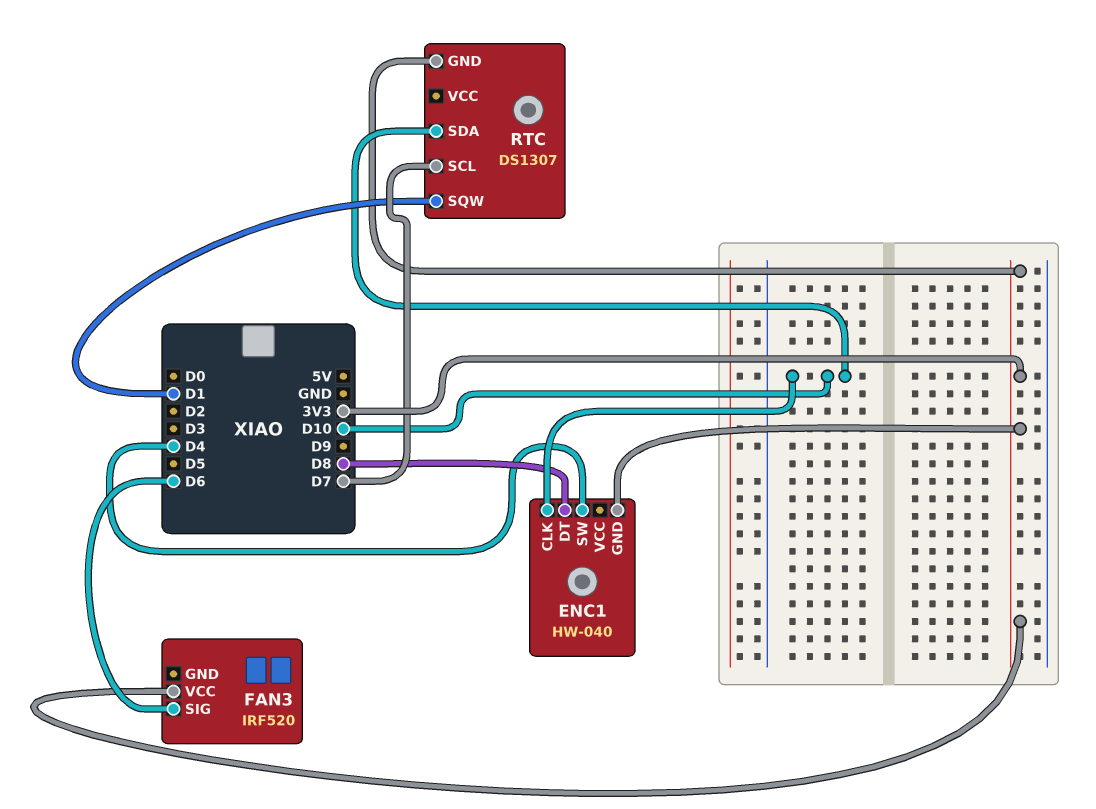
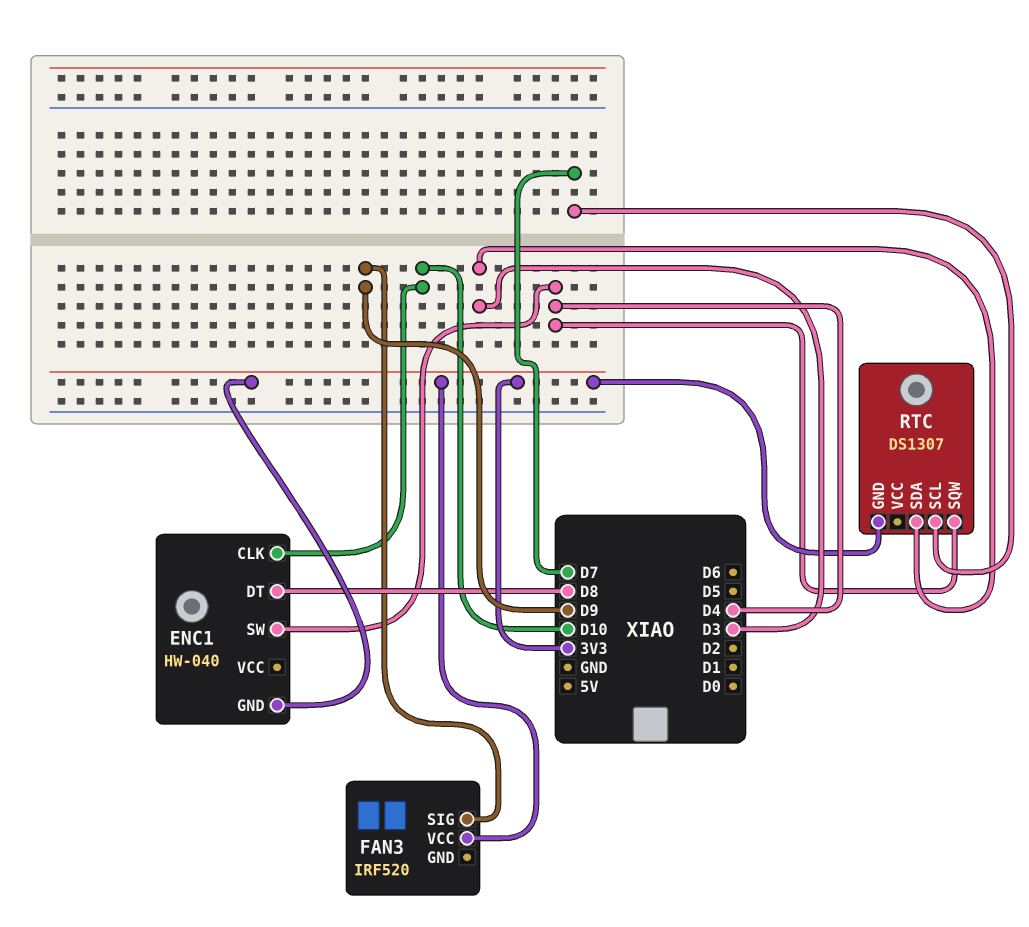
FAN3 pin SIG: D6 -> D9
RTC pin SDA: D10 -> D3
RTC pin SQW: D1 -> D4

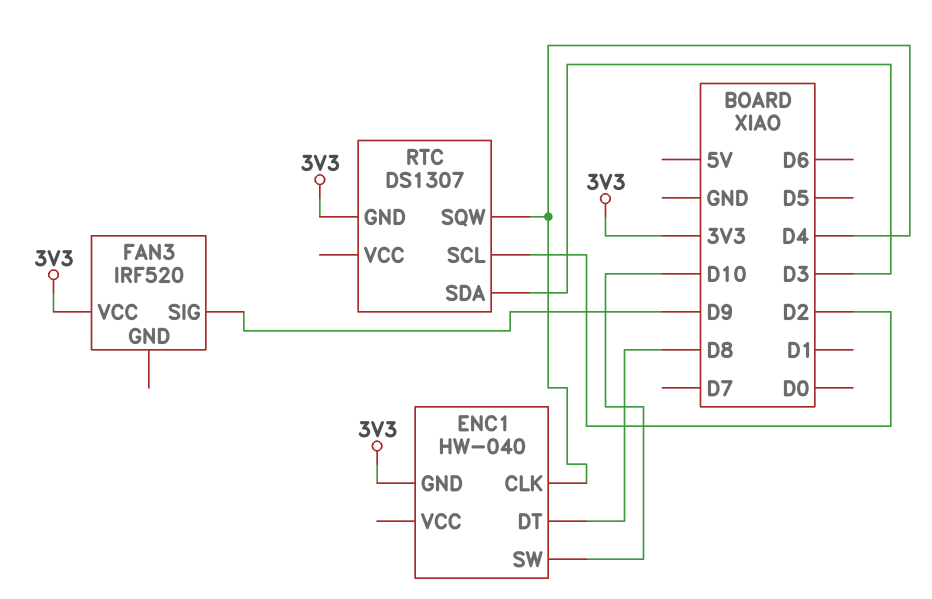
ENC1 pin CLK: D10 -> D4
ENC1 pin SW: D4 -> D10
RTC pin SCL: D7 -> D2

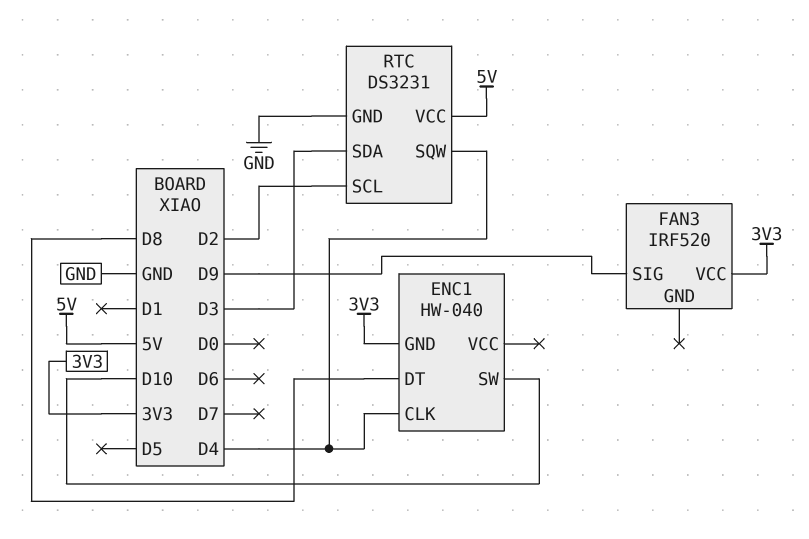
RTC: DS1307 -> DS3231
RTC pin GND: 3V3 -> GND
RTC pin VCC: none -> 5V

